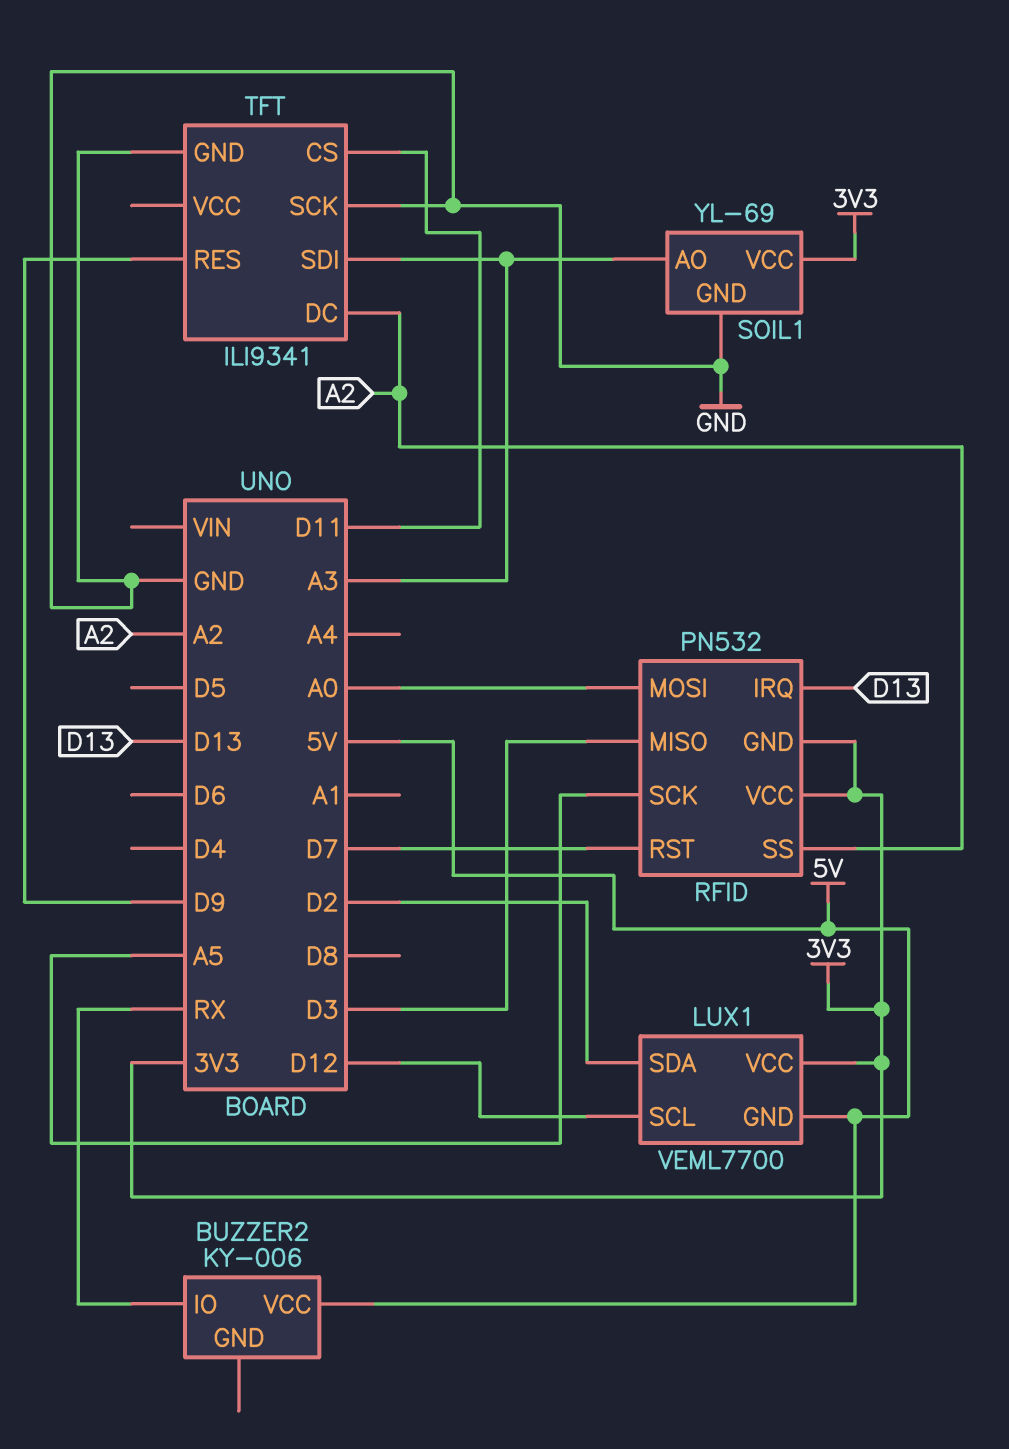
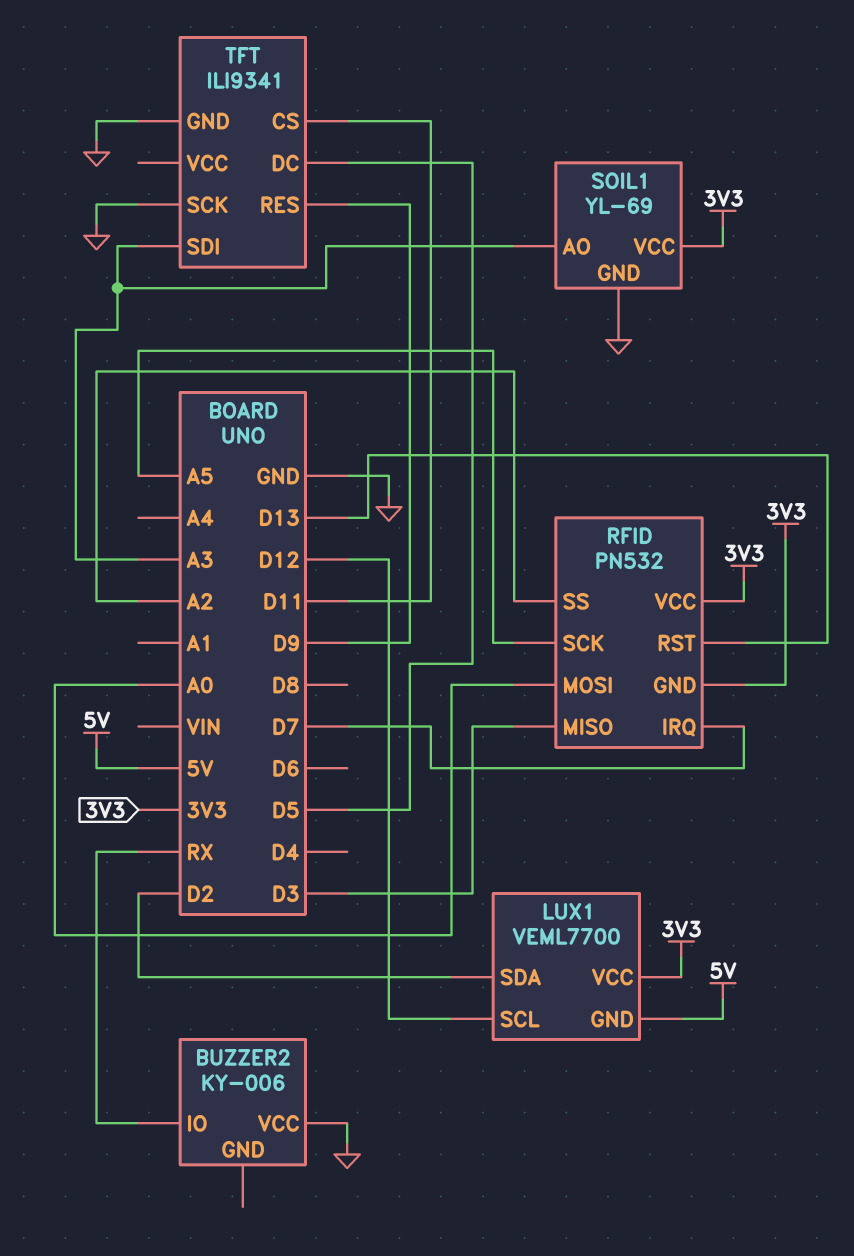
BUZZER2 pin VCC: 5V -> GND
RFID pin IRQ: D13 -> D7
RFID pin RST: D7 -> D13
TFT pin DC: A2 -> D5

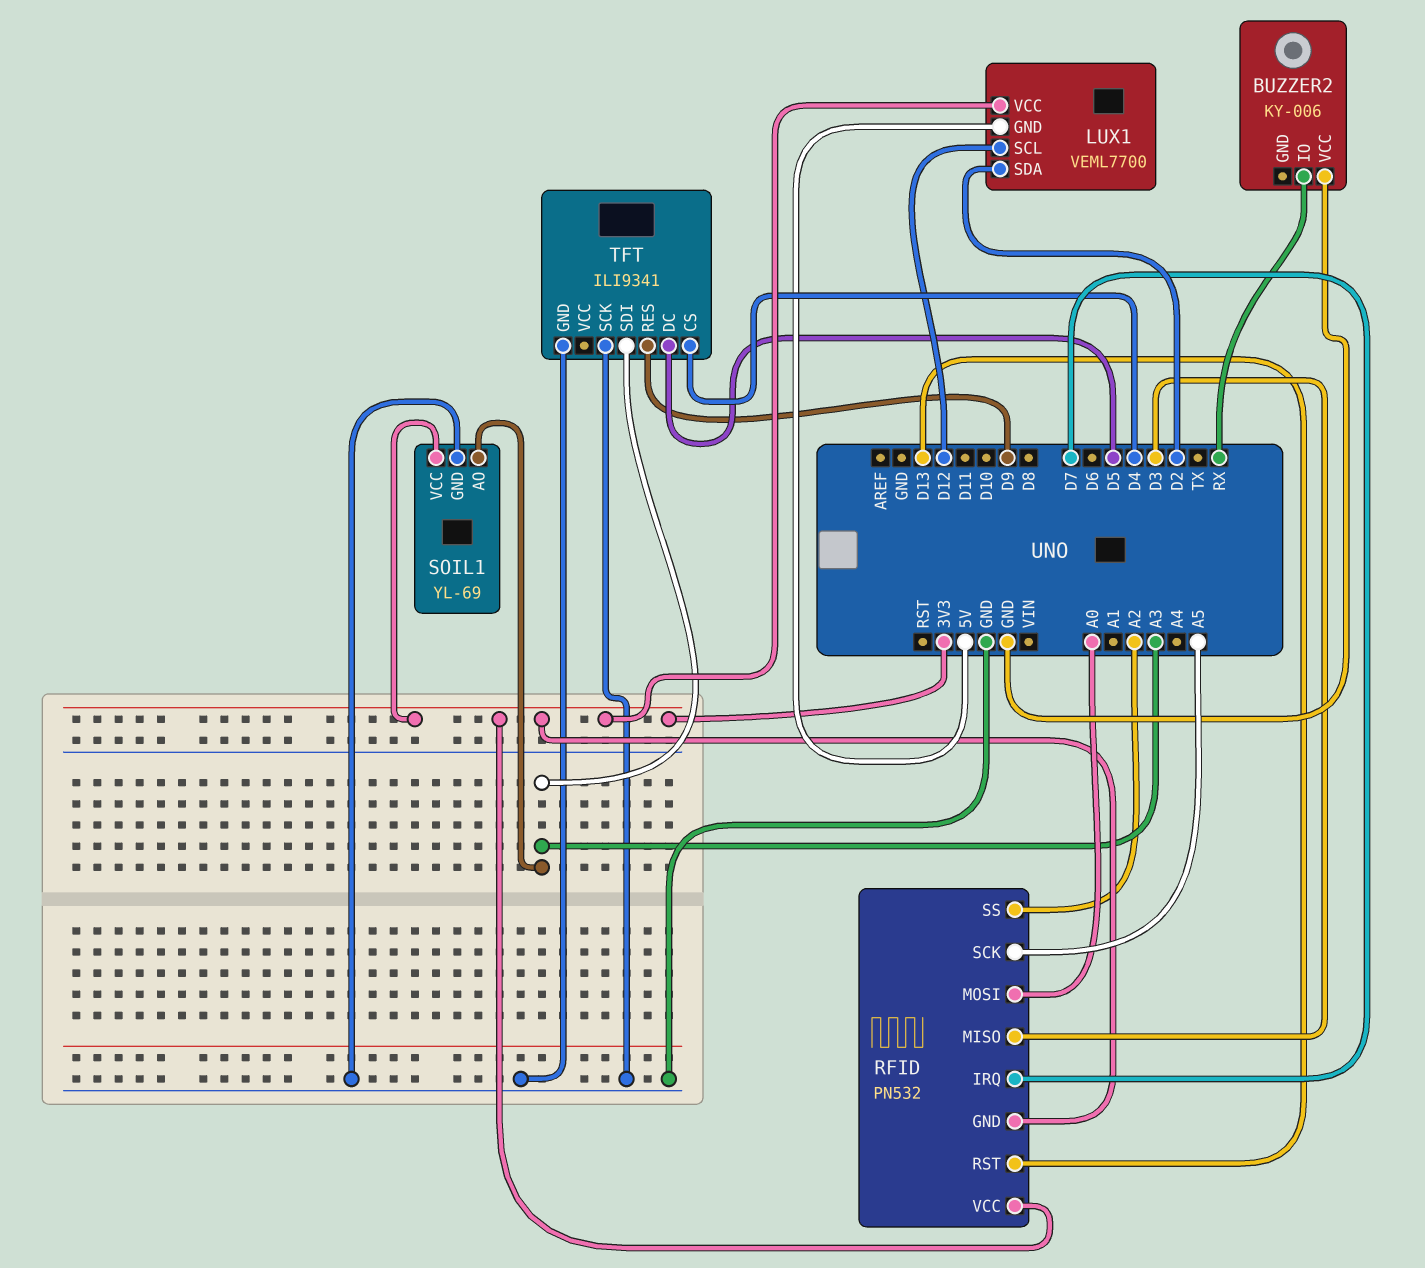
TFT pin CS: D11 -> D4

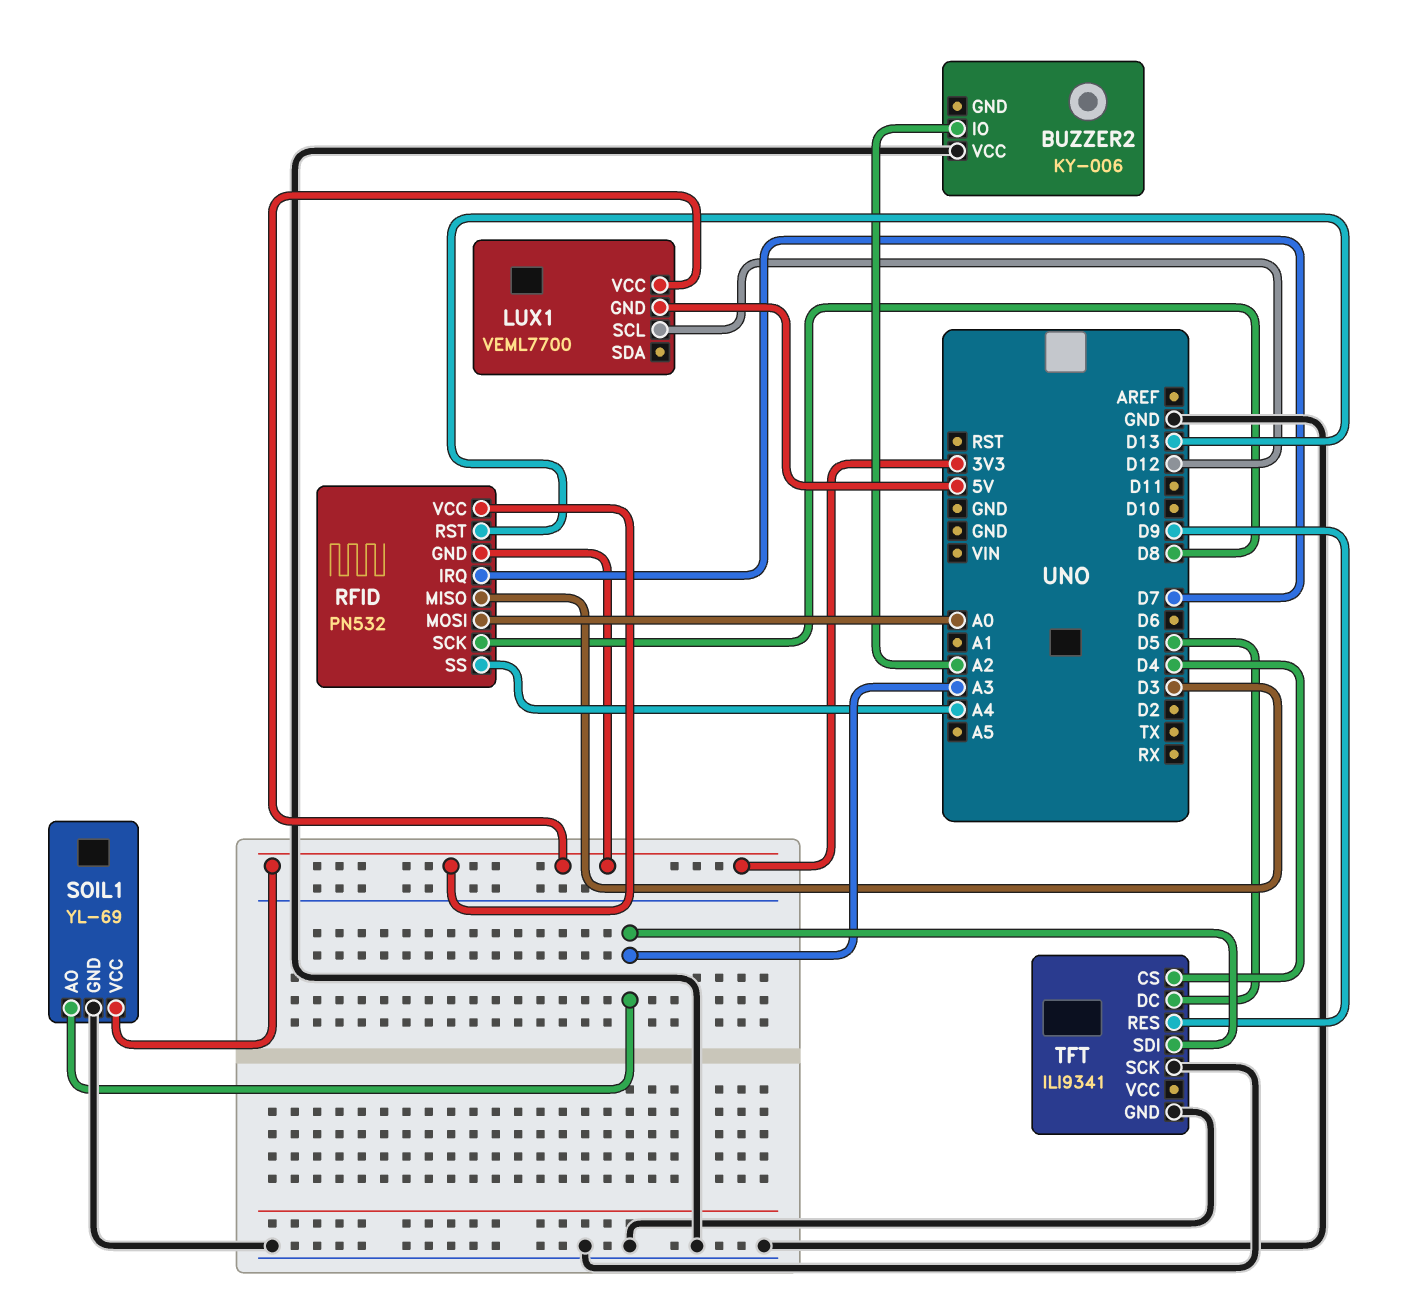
BUZZER2 pin IO: RX -> A2
LUX1 pin SDA: D2 -> none
RFID pin SCK: A5 -> D8
RFID pin SS: A2 -> A4

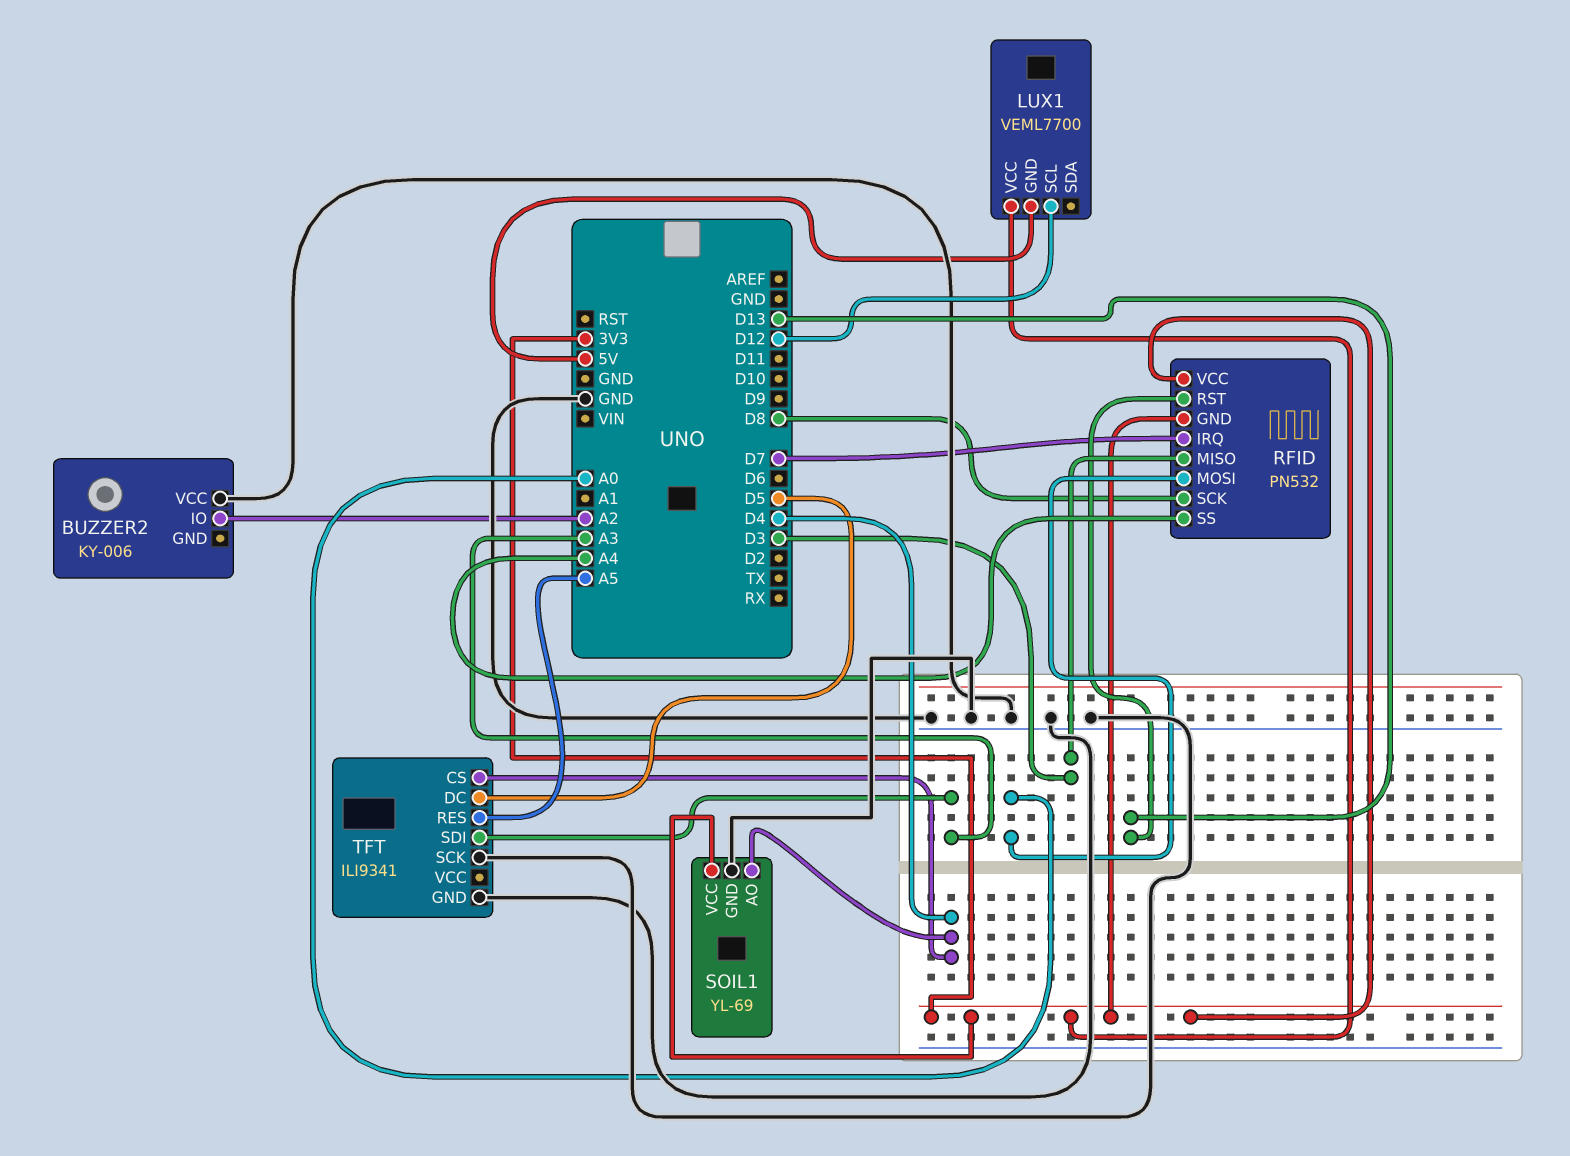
SOIL1 pin AO: A3 -> D4
TFT pin RES: D9 -> A5

